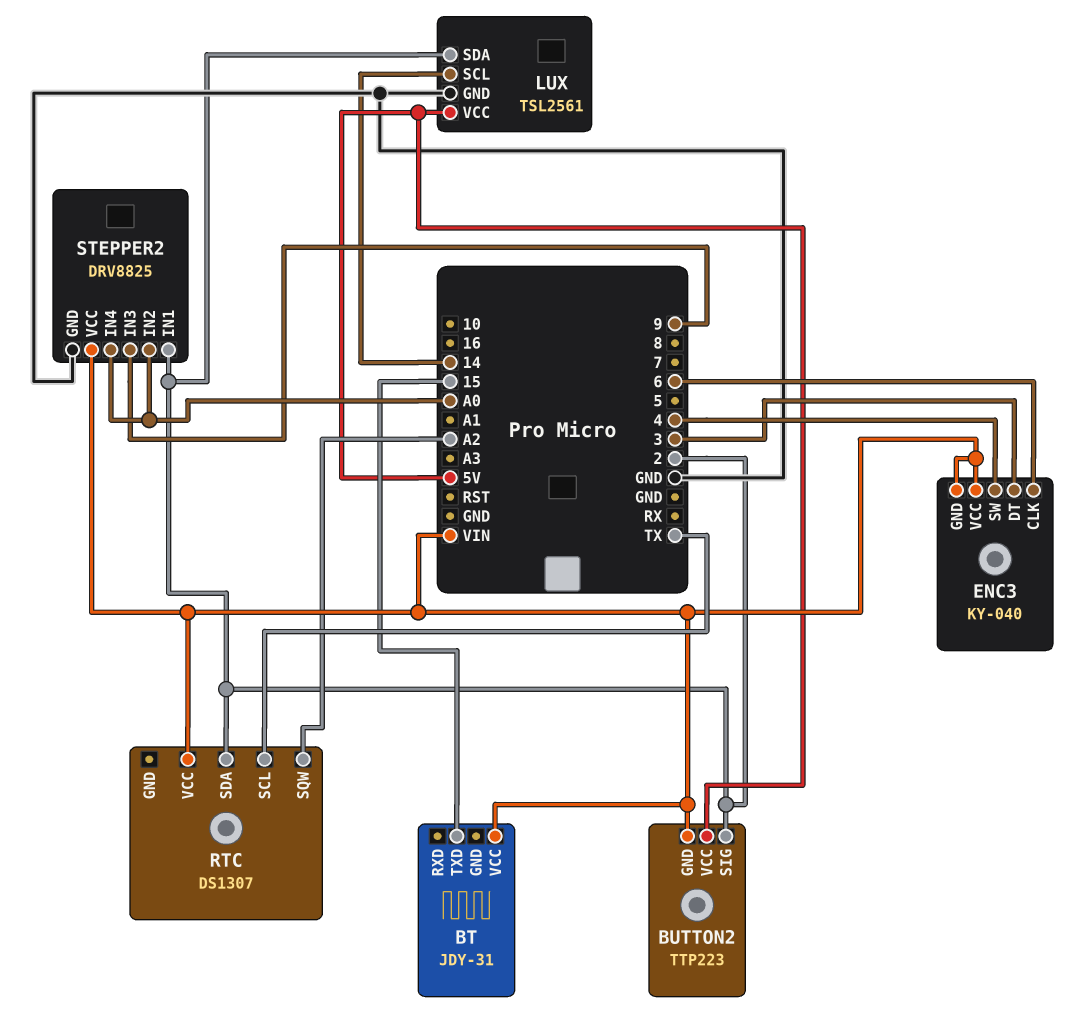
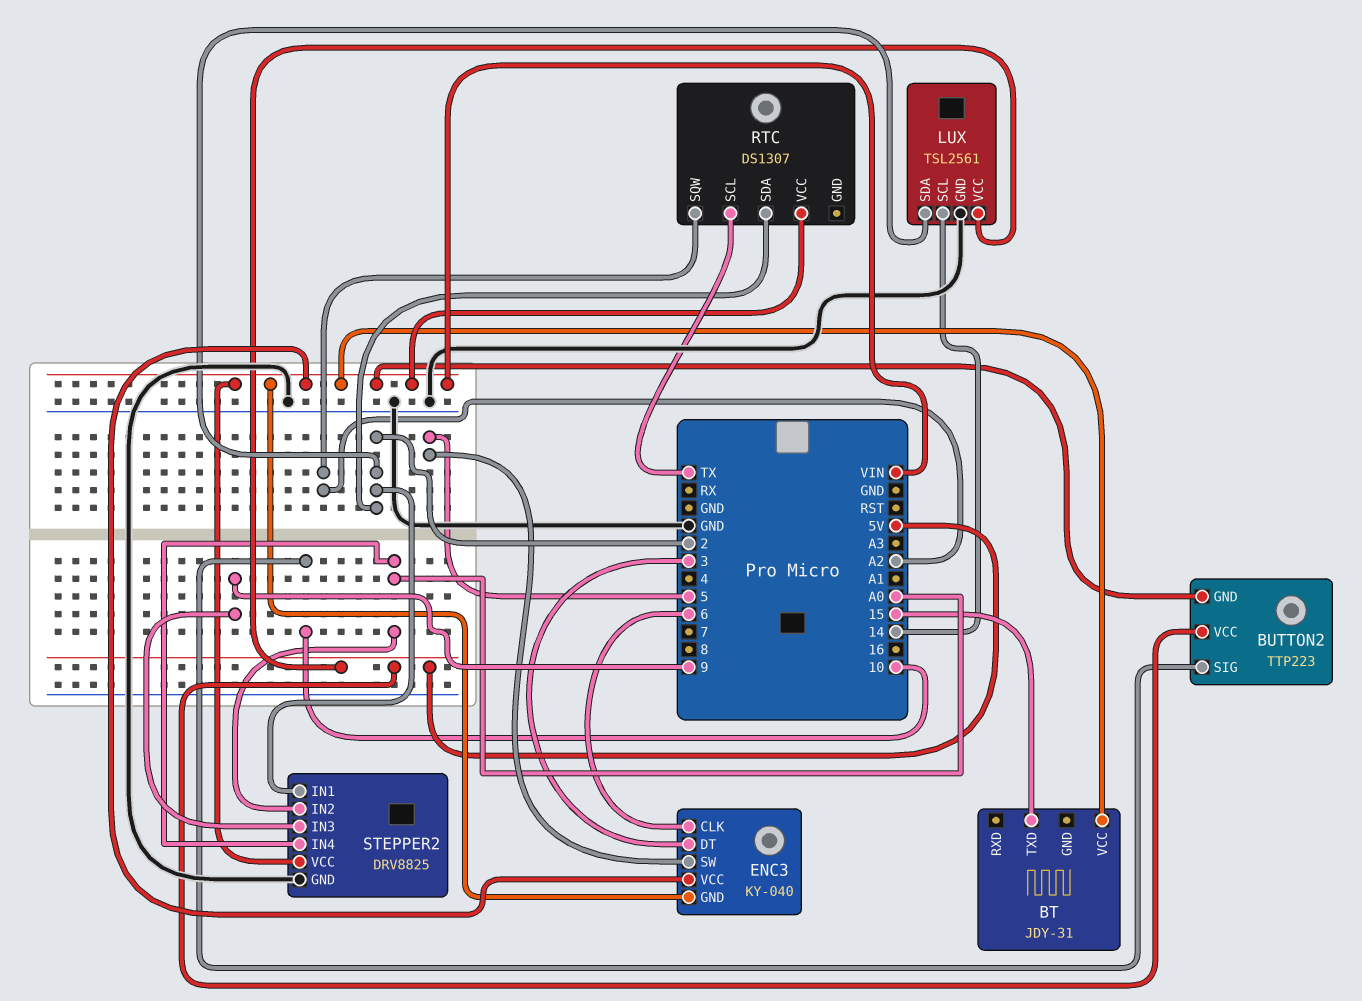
BUTTON2 pin SIG: 2 -> 10
ENC3 pin SW: 4 -> 5

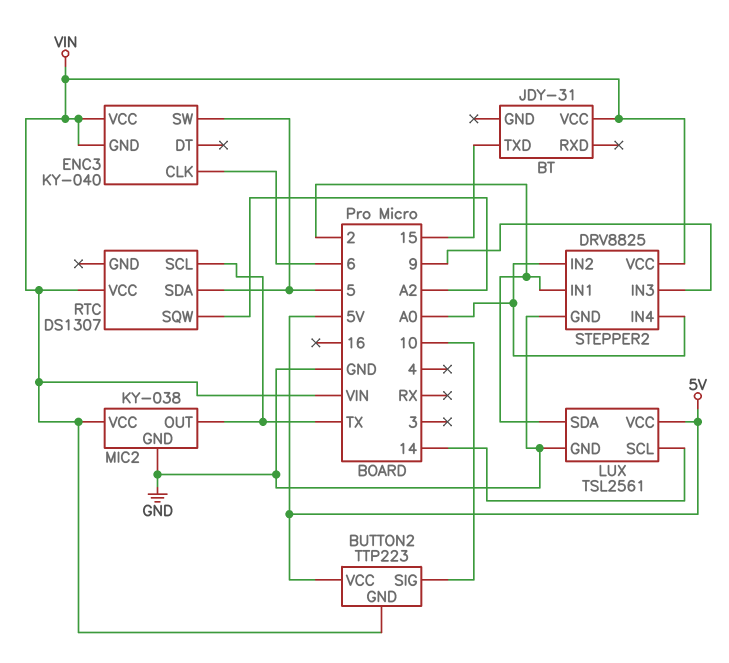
ENC3 pin DT: 3 -> none
MIC2: none -> KY-038
MIC2 pin GND: none -> GND
MIC2 pin OUT: none -> TX
MIC2 pin VCC: none -> VIN
RTC pin SDA: 2 -> 5

